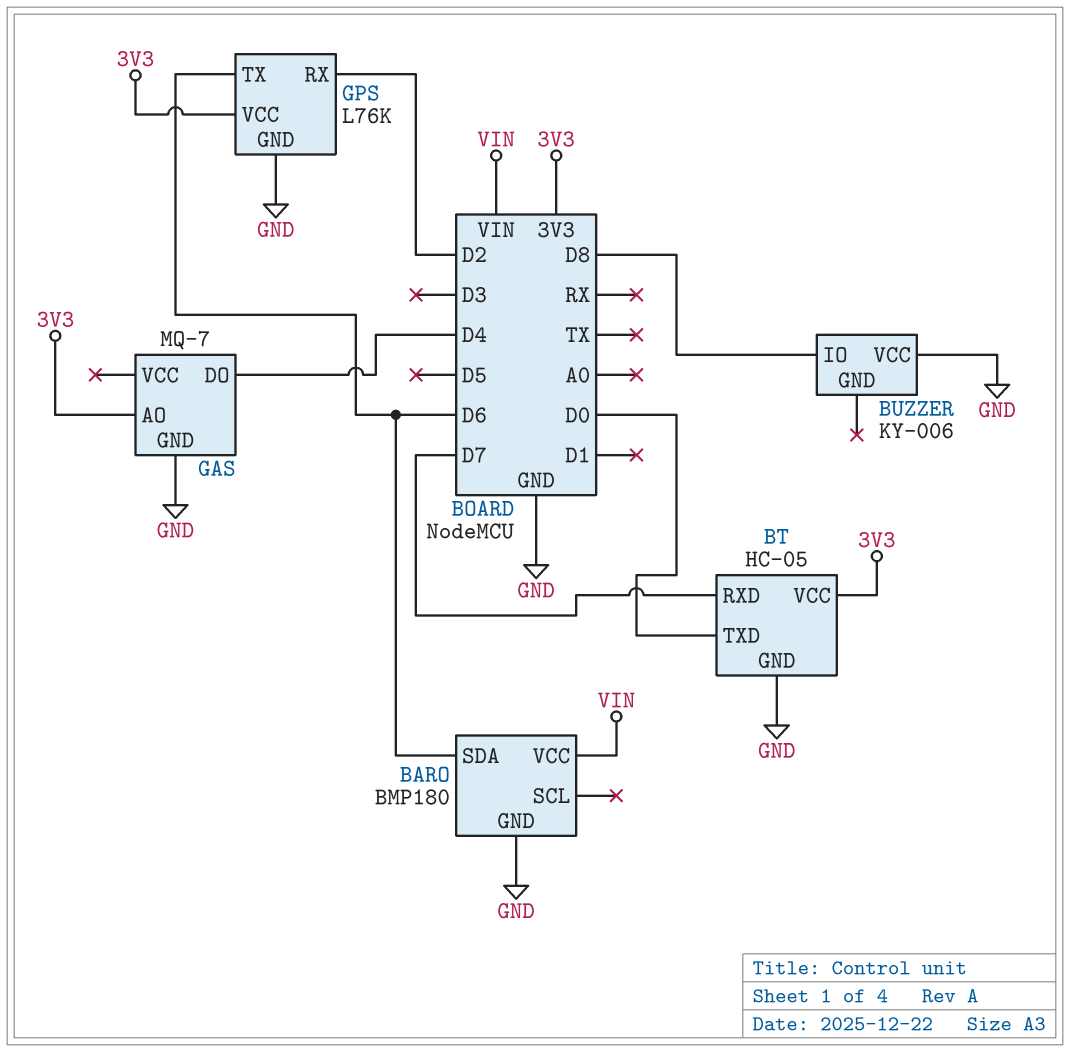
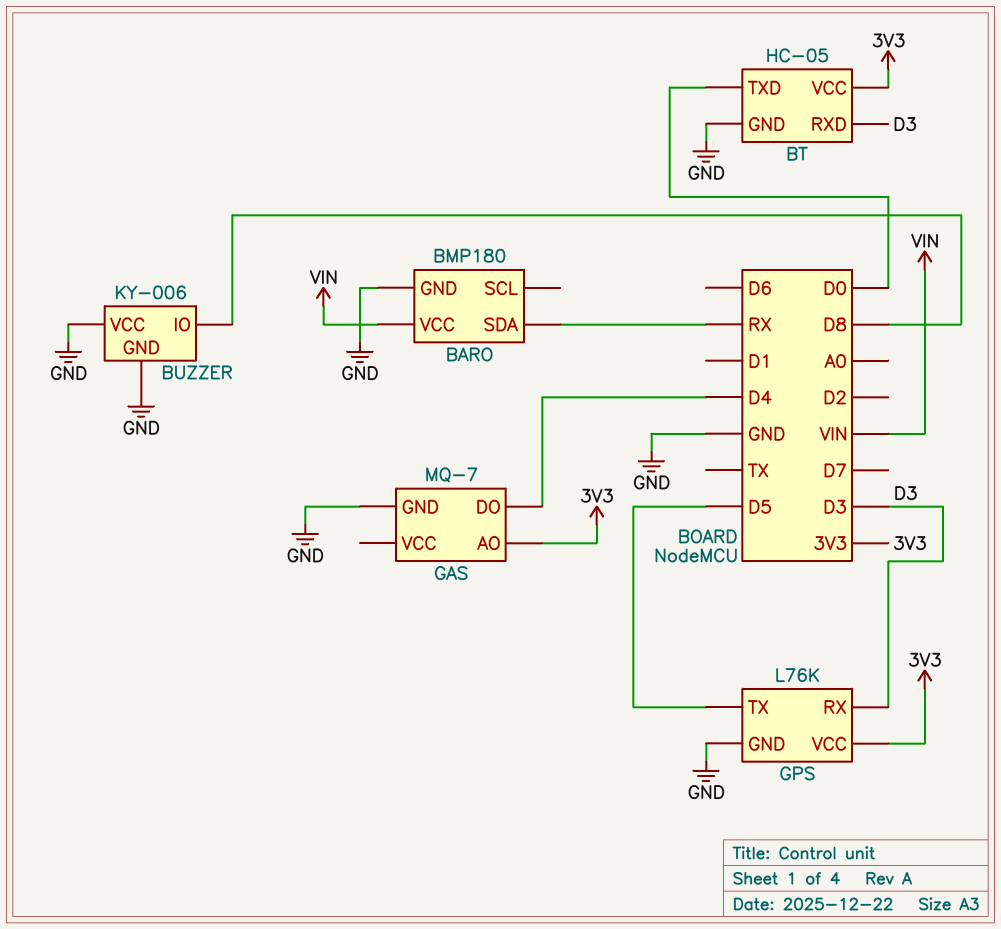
BARO pin SDA: D6 -> RX
BT pin RXD: D7 -> D3
BUZZER pin GND: none -> GND
GPS pin RX: D2 -> D3
GPS pin TX: D6 -> D5

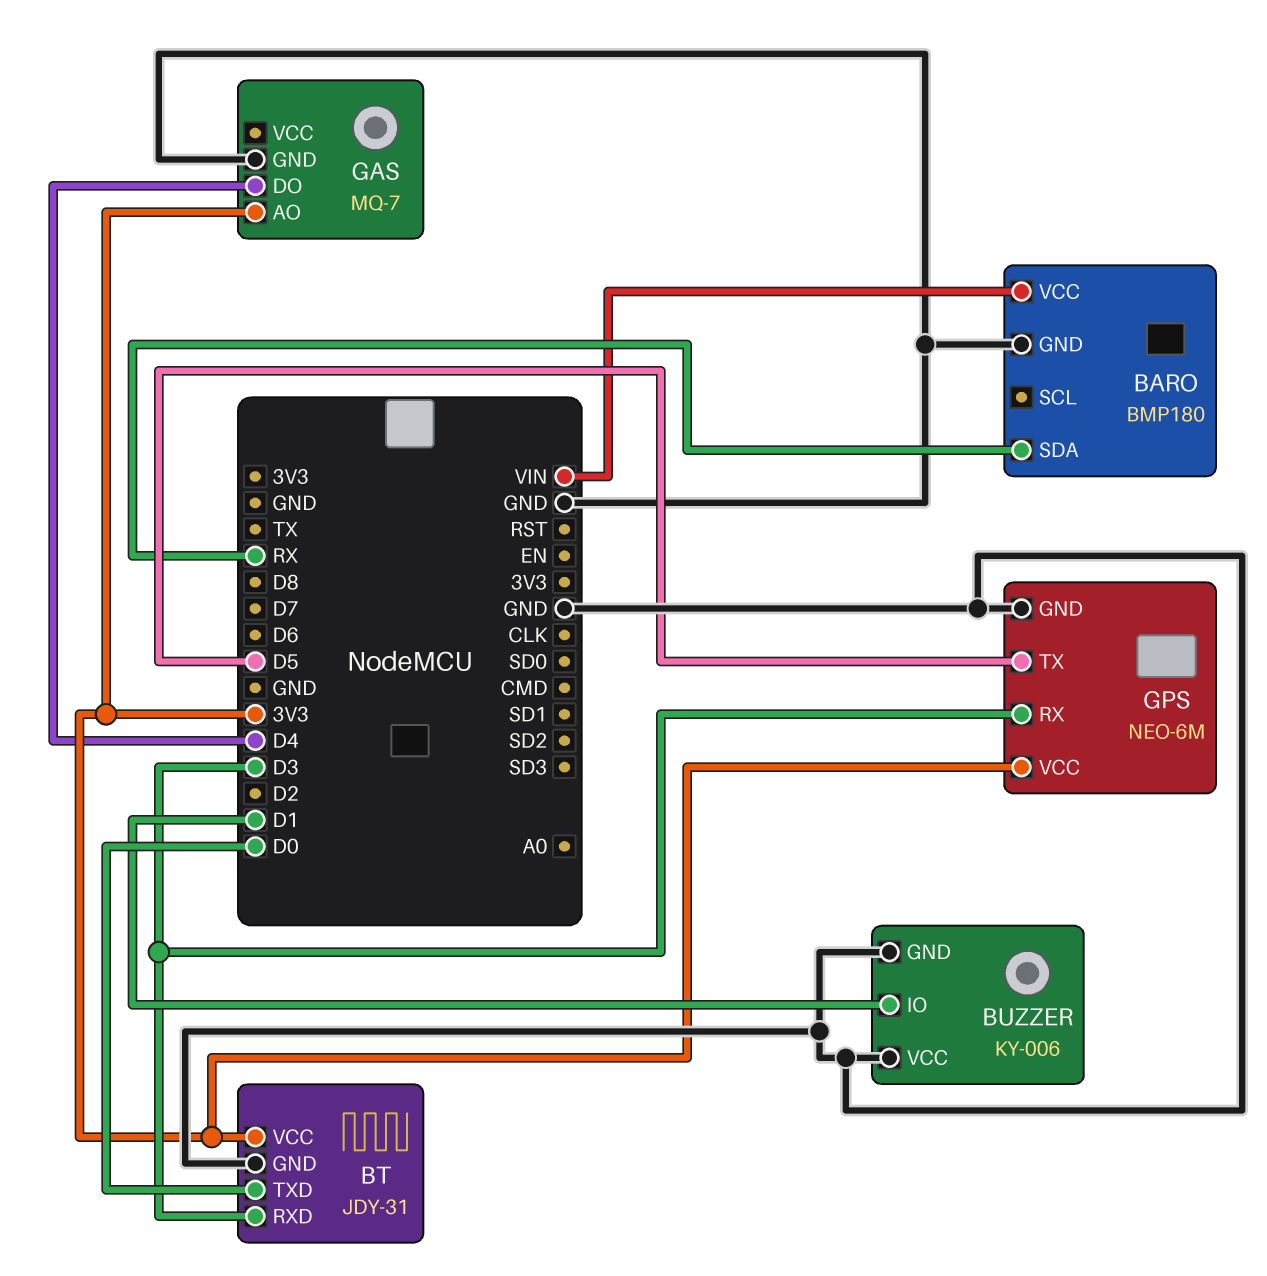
BT: HC-05 -> JDY-31
BUZZER pin IO: D8 -> D1
GPS: L76K -> NEO-6M

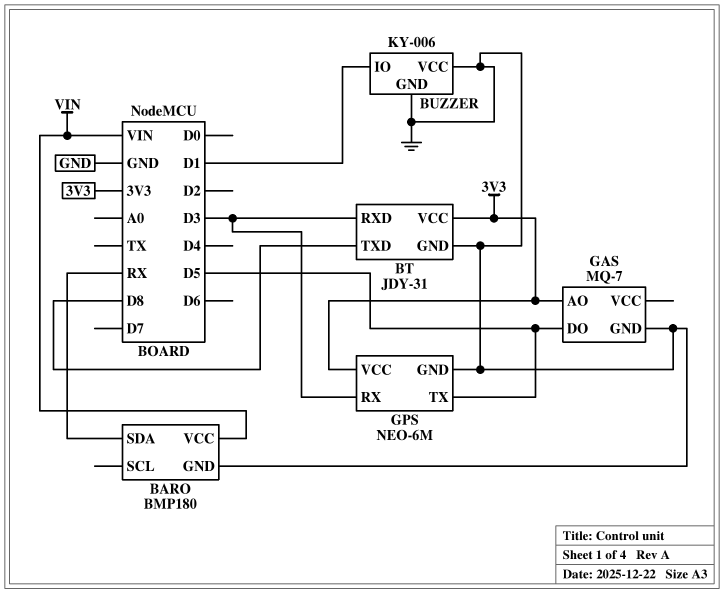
BT pin TXD: D0 -> D8
GAS pin DO: D4 -> D5

